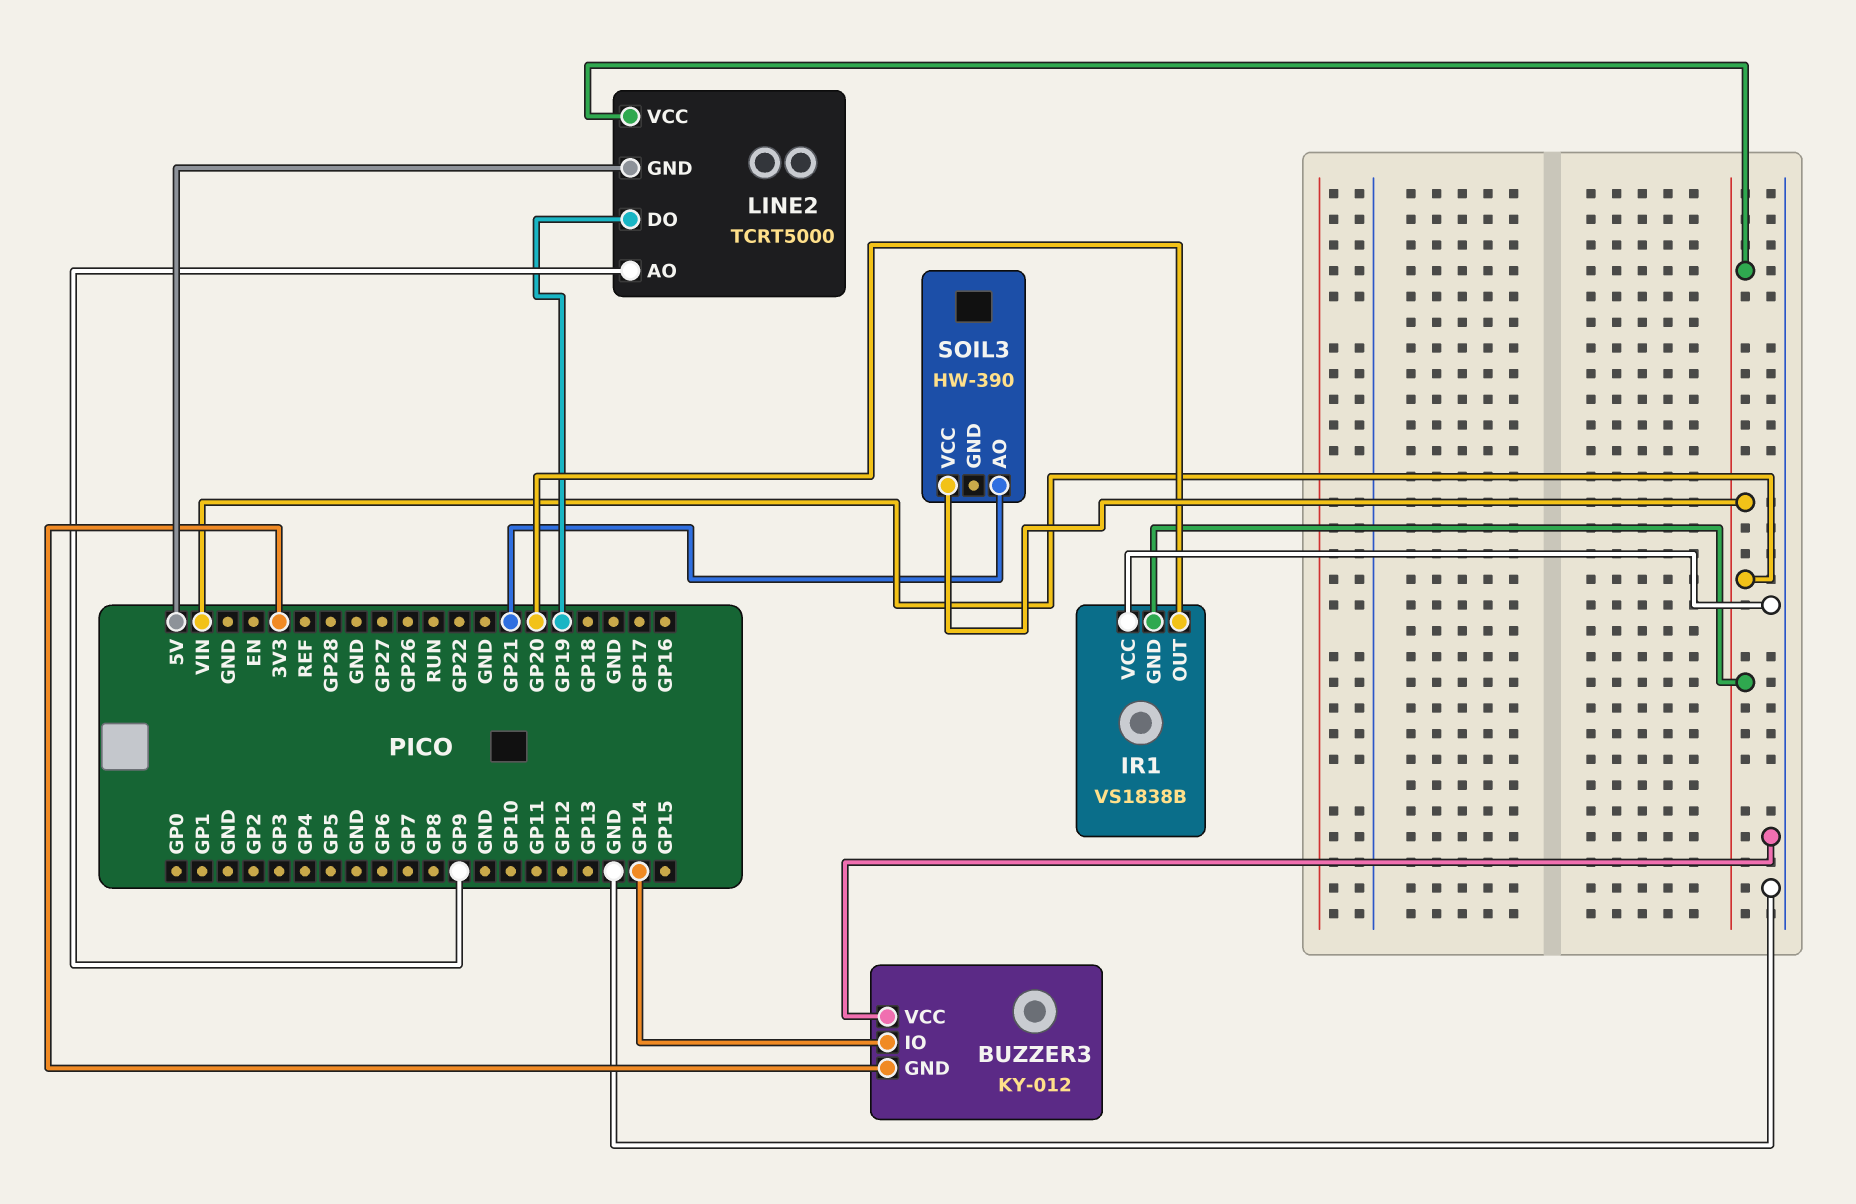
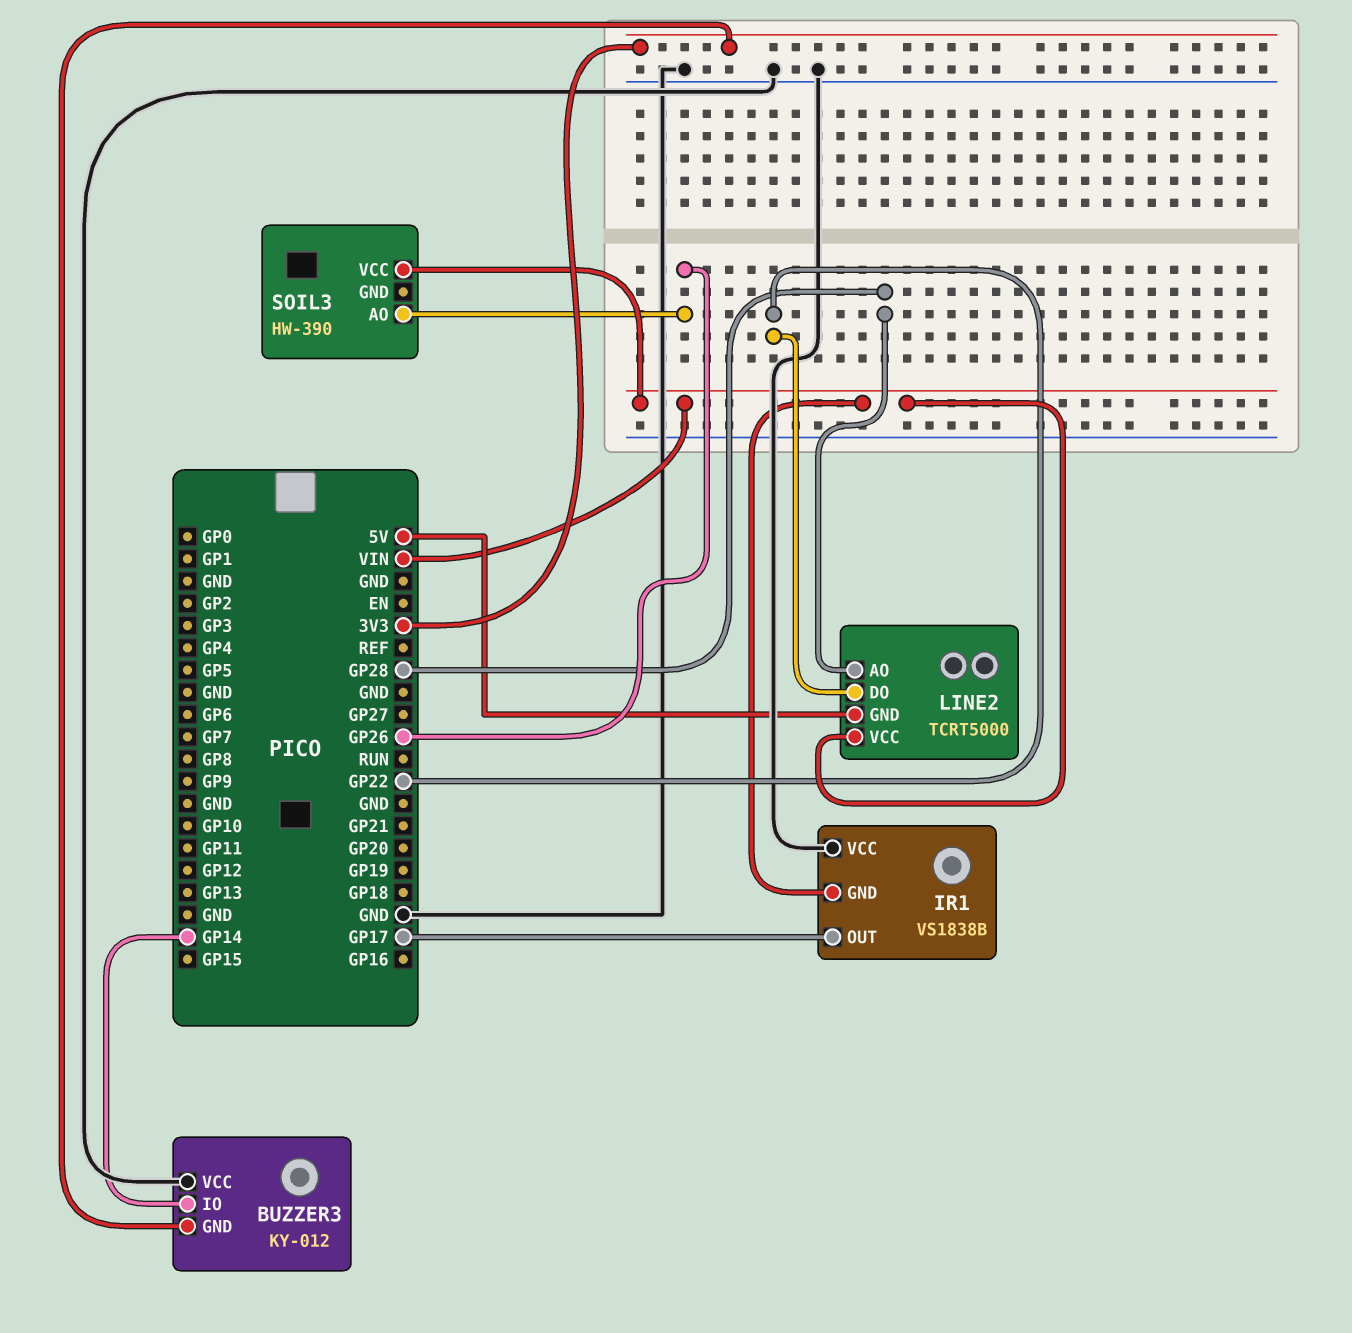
IR1 pin OUT: GP20 -> GP17
LINE2 pin AO: GP9 -> GP28
LINE2 pin DO: GP19 -> GP22
SOIL3 pin AO: GP21 -> GP26

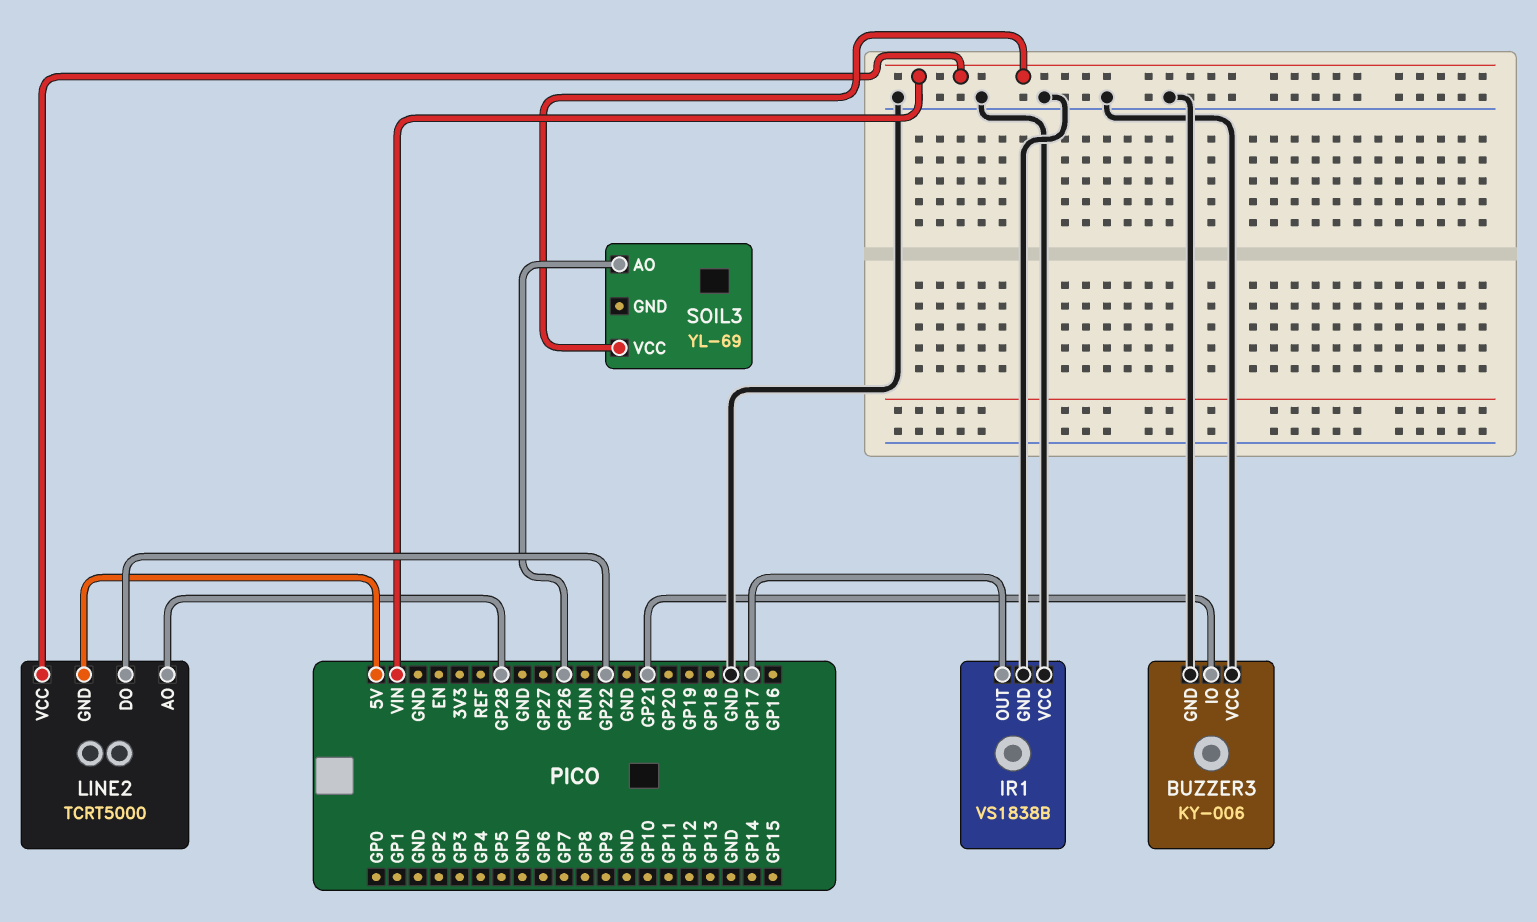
BUZZER3: KY-012 -> KY-006
BUZZER3 pin GND: 3V3 -> GND
BUZZER3 pin IO: GP14 -> GP21
IR1 pin GND: VIN -> GND
SOIL3: HW-390 -> YL-69

